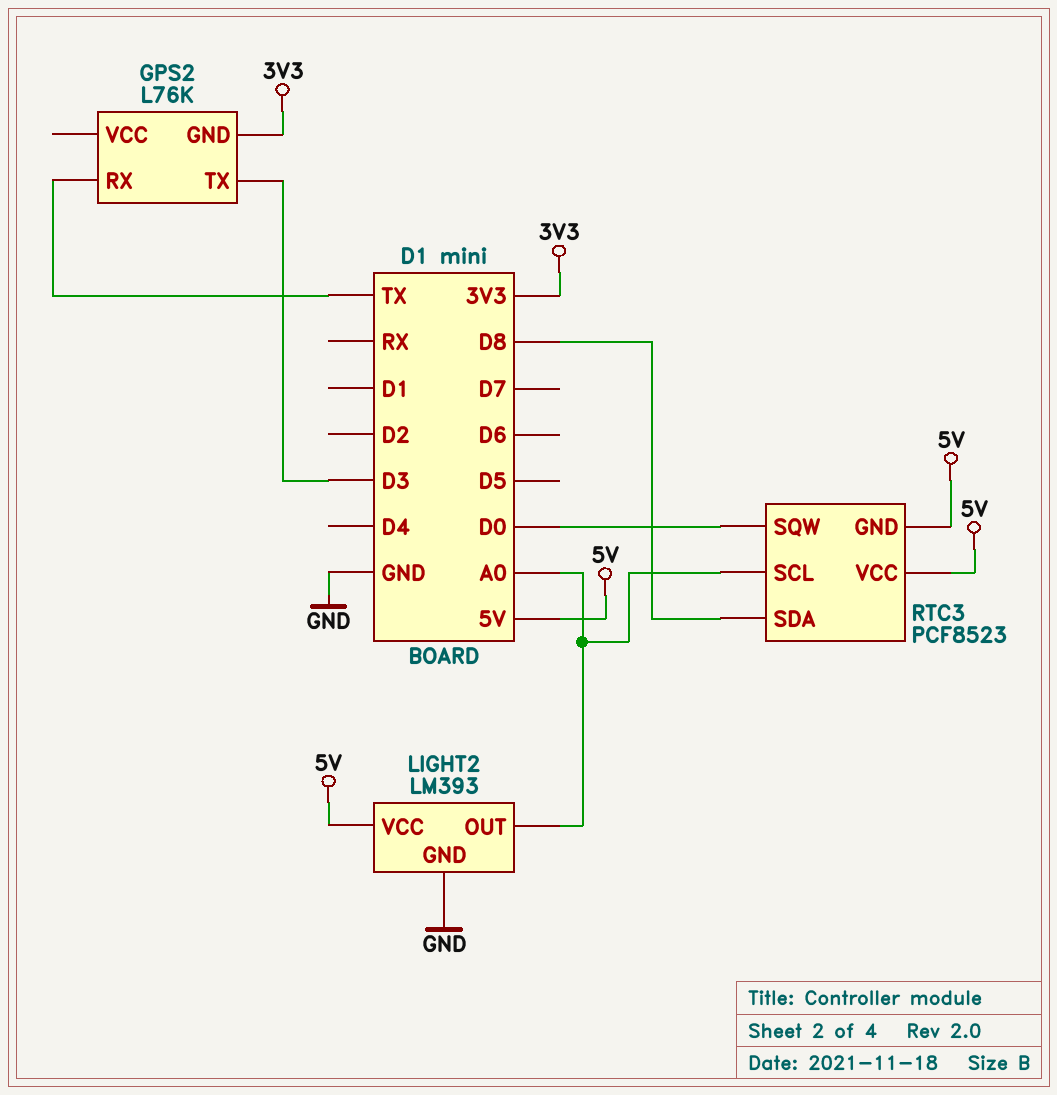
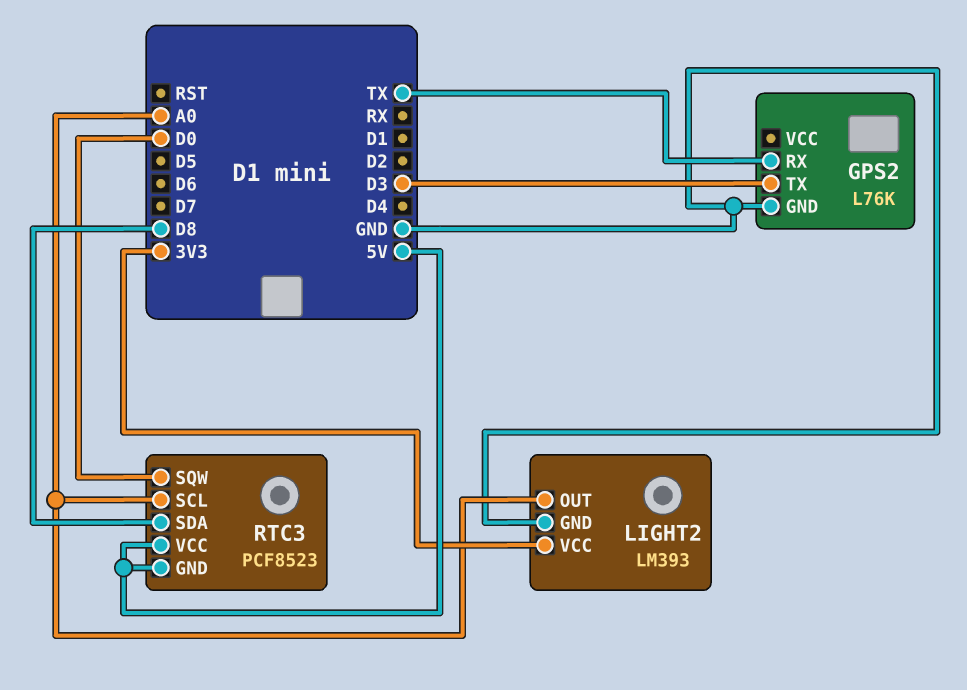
GPS2 pin GND: 3V3 -> GND
LIGHT2 pin VCC: 5V -> 3V3

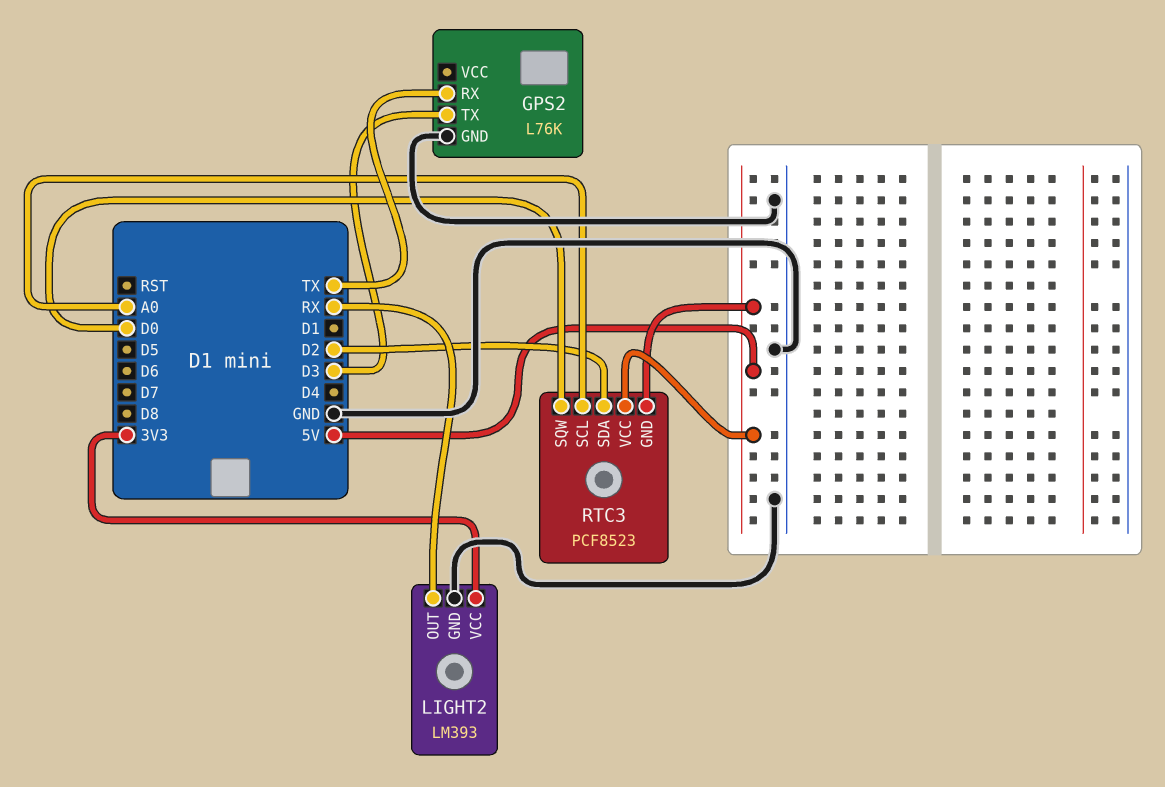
LIGHT2 pin OUT: A0 -> RX
RTC3 pin SDA: D8 -> D2

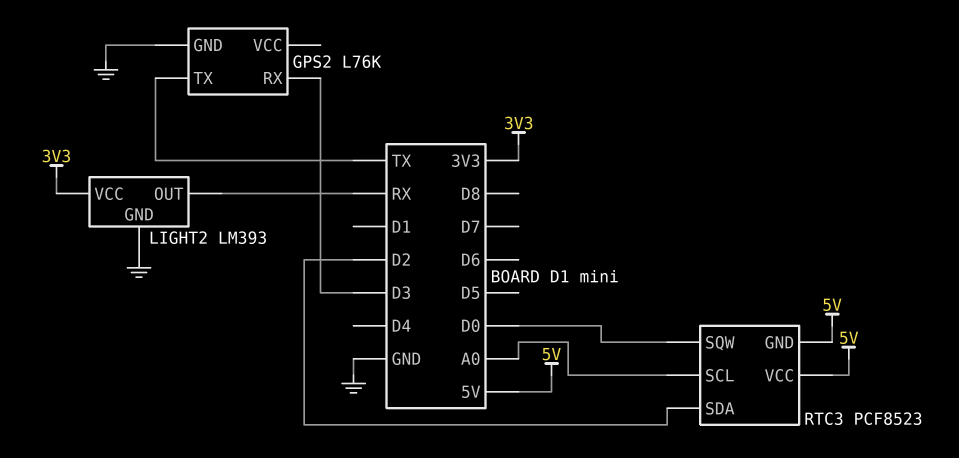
GPS2 pin RX: TX -> D3
GPS2 pin TX: D3 -> TX

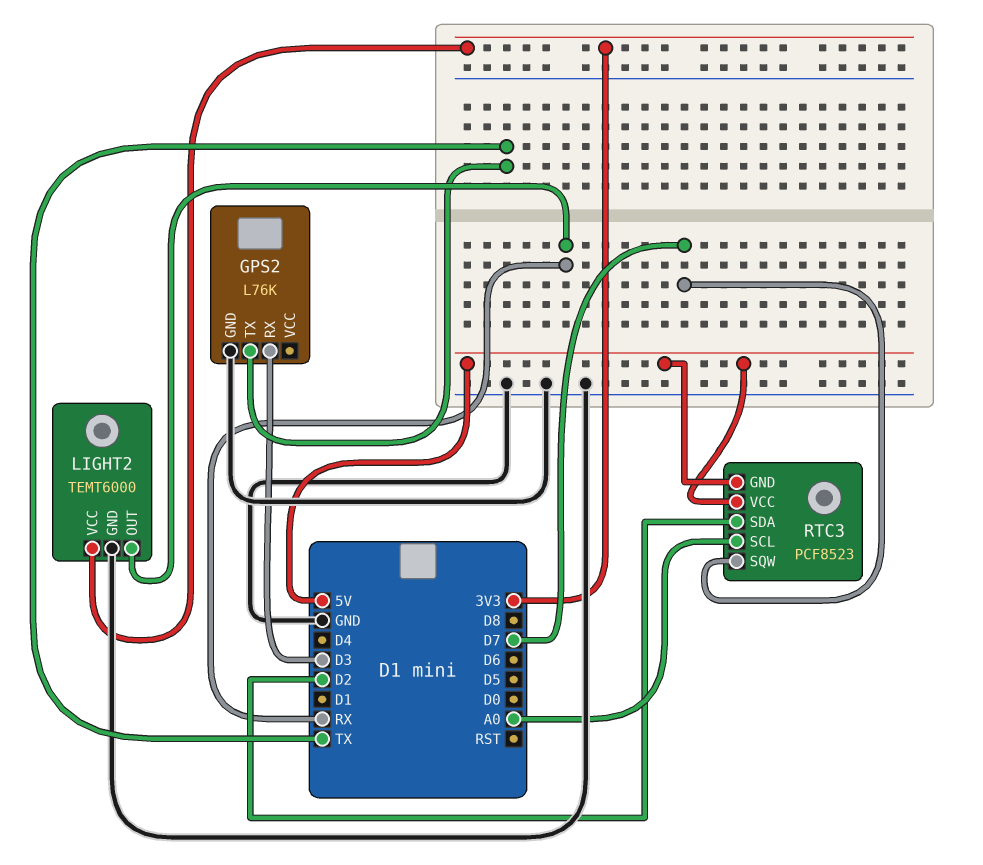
LIGHT2: LM393 -> TEMT6000
RTC3 pin SQW: D0 -> D7

